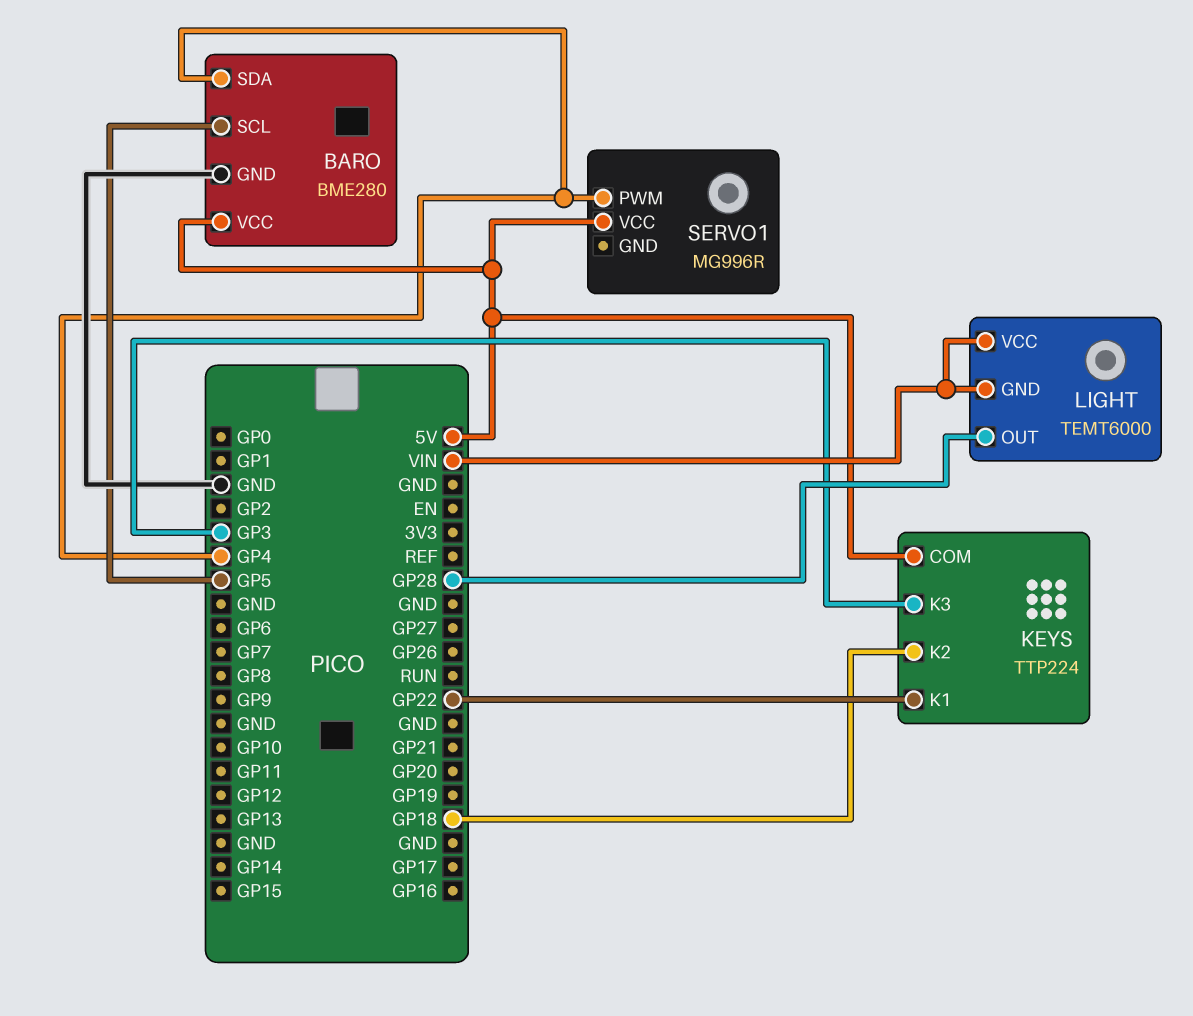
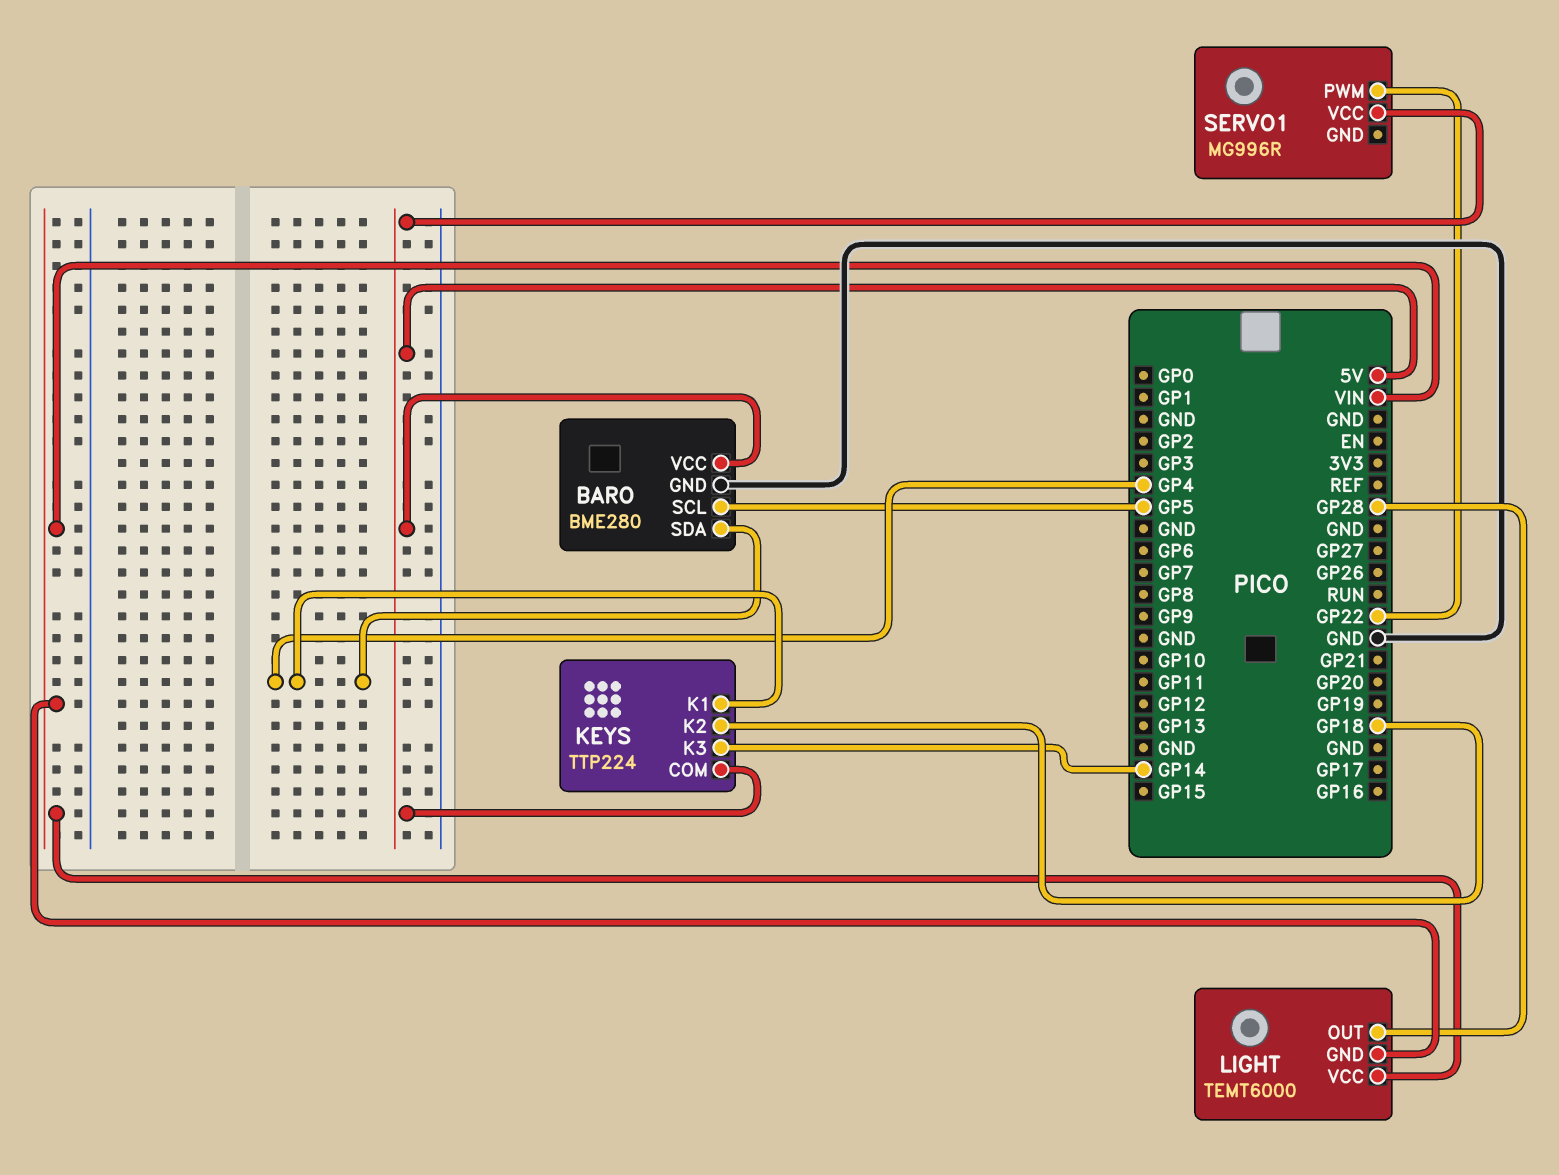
KEYS pin K1: GP22 -> GP4
KEYS pin K3: GP3 -> GP14
SERVO1 pin PWM: GP4 -> GP22

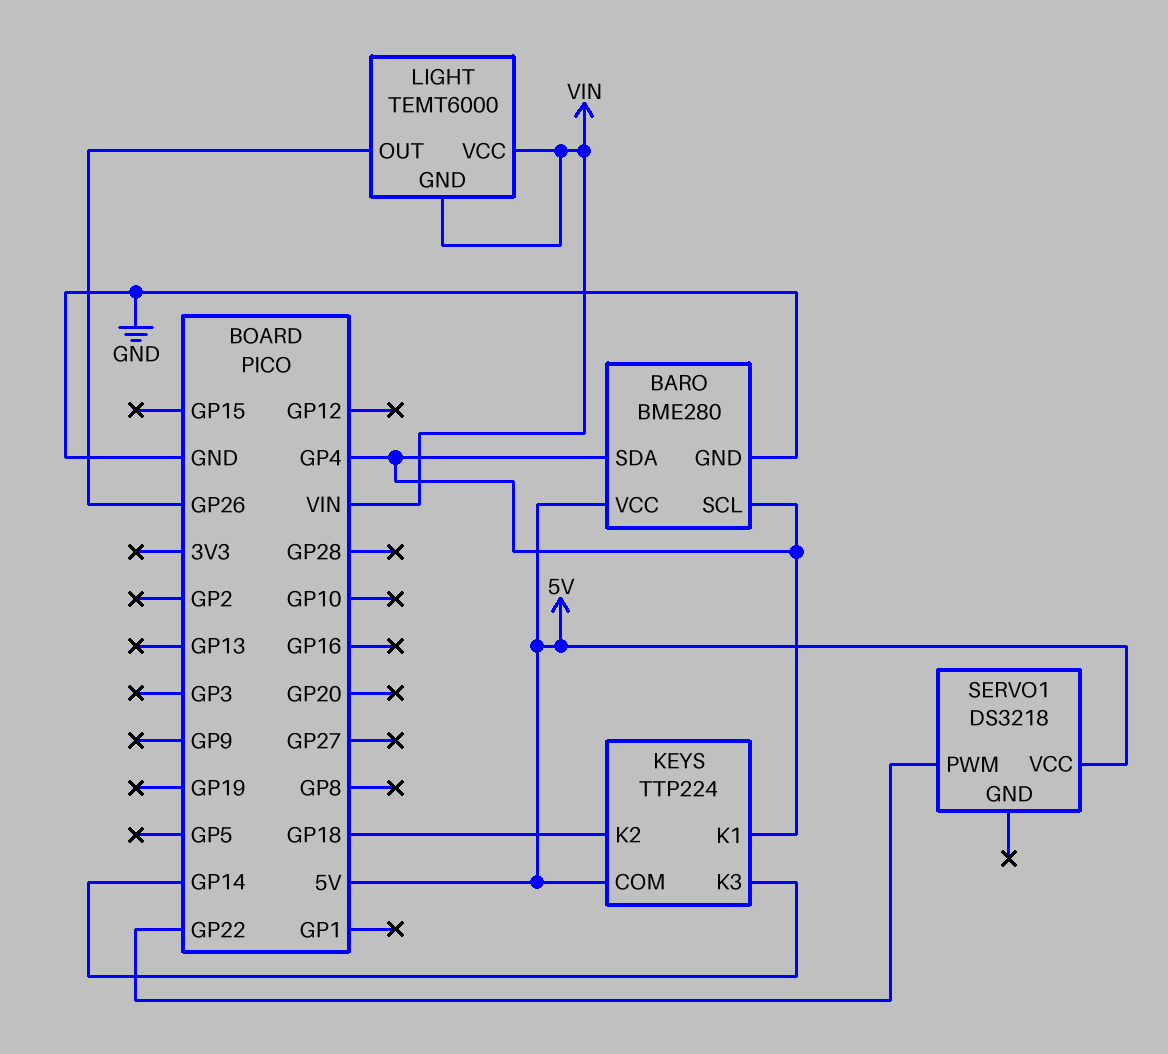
BARO pin SCL: GP5 -> GP4
LIGHT pin OUT: GP28 -> GP26
SERVO1: MG996R -> DS3218

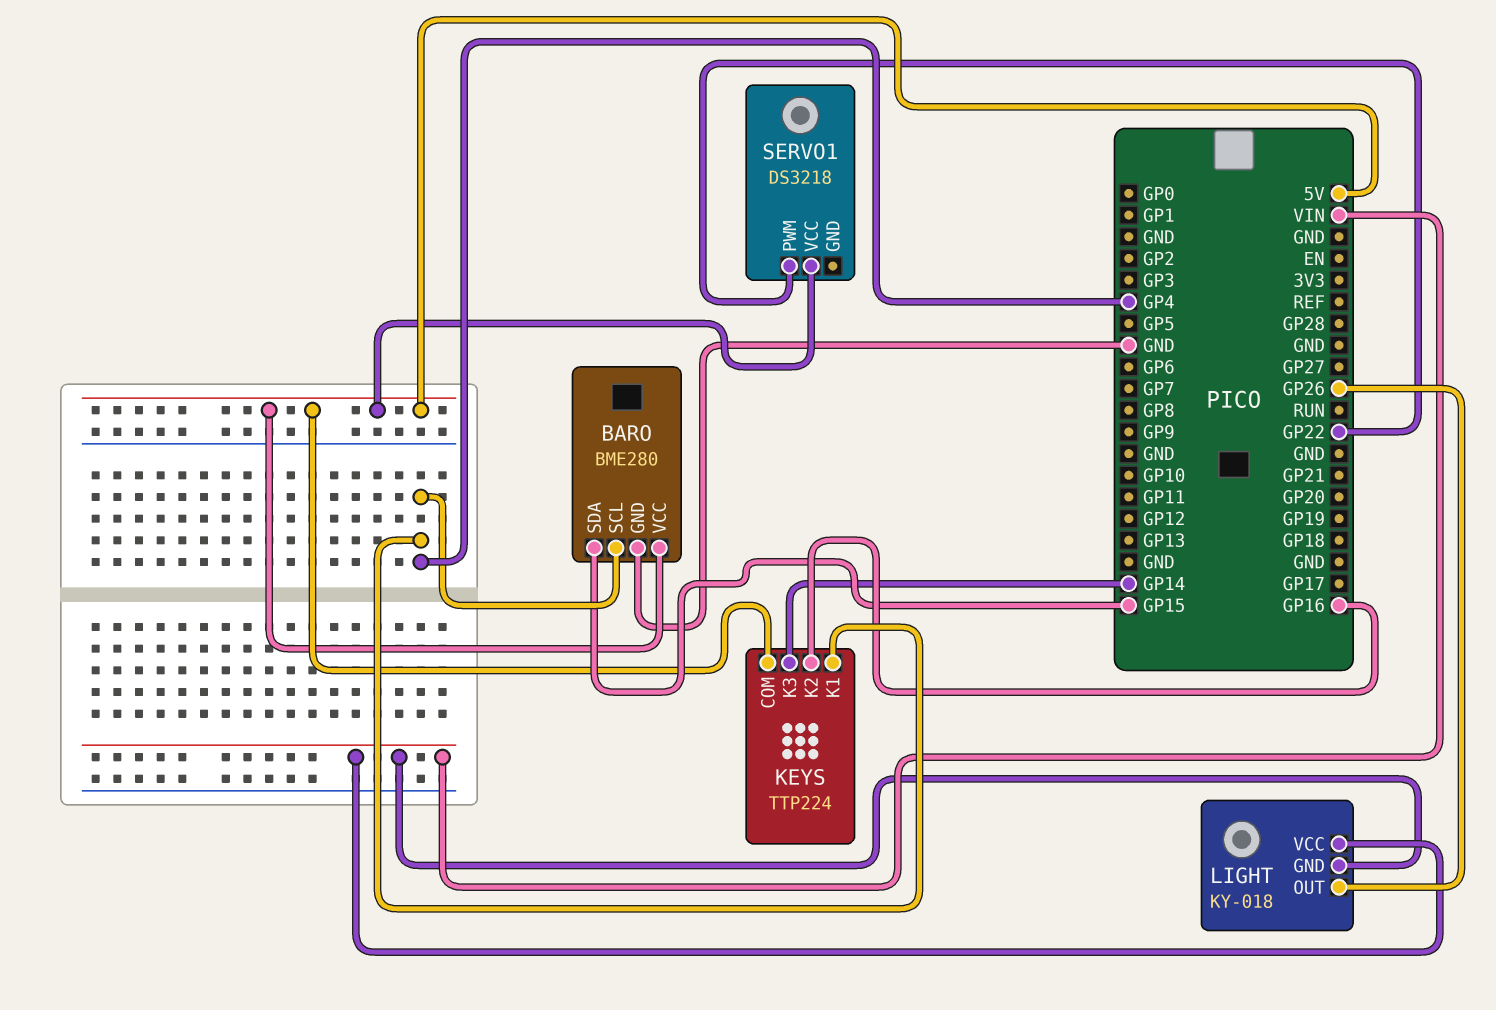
BARO pin SDA: GP4 -> GP15
KEYS pin K2: GP18 -> GP16
LIGHT: TEMT6000 -> KY-018

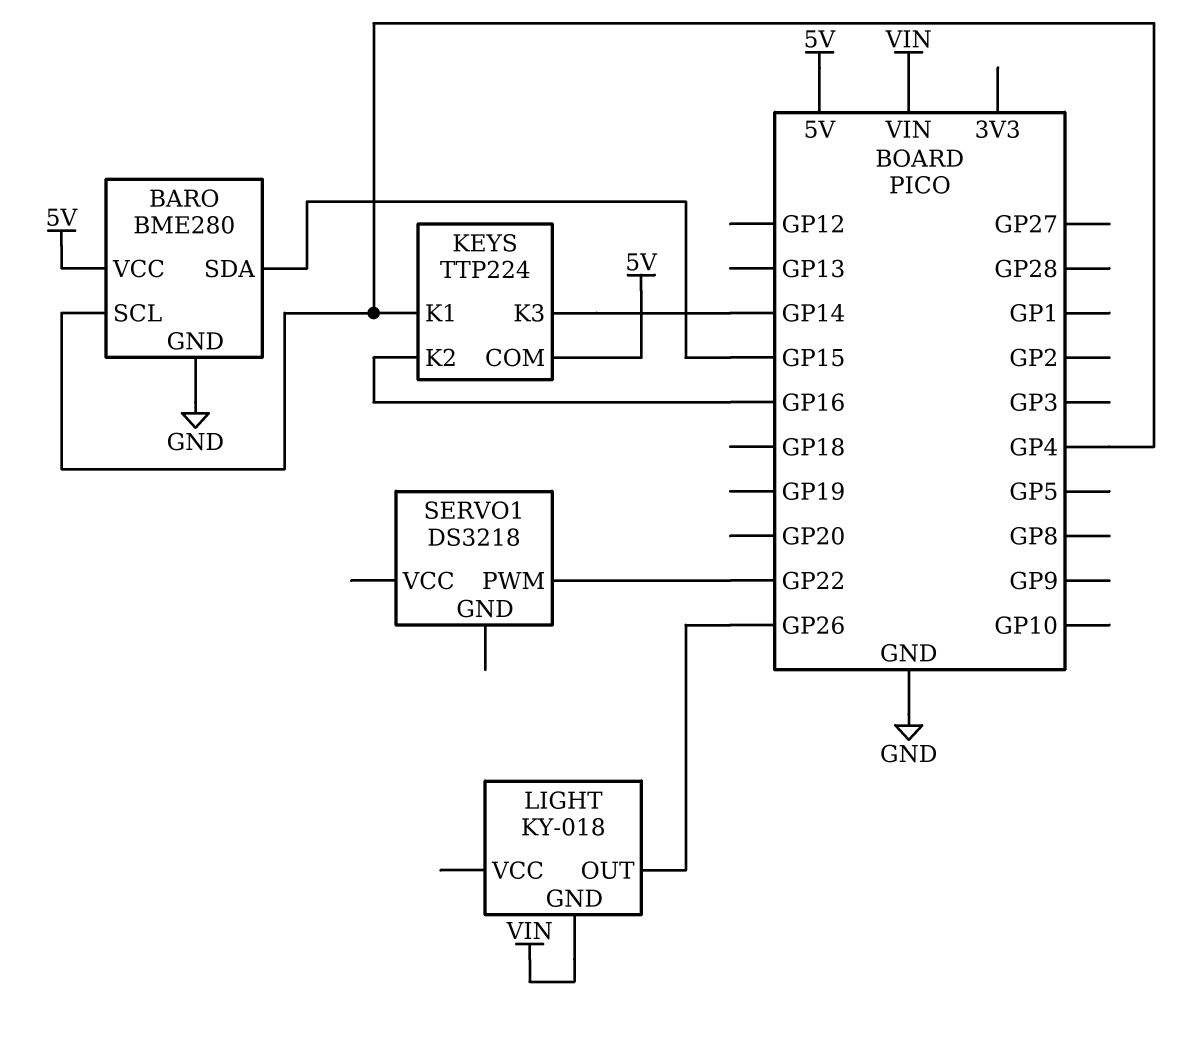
LIGHT pin VCC: VIN -> none
SERVO1 pin VCC: 5V -> none

